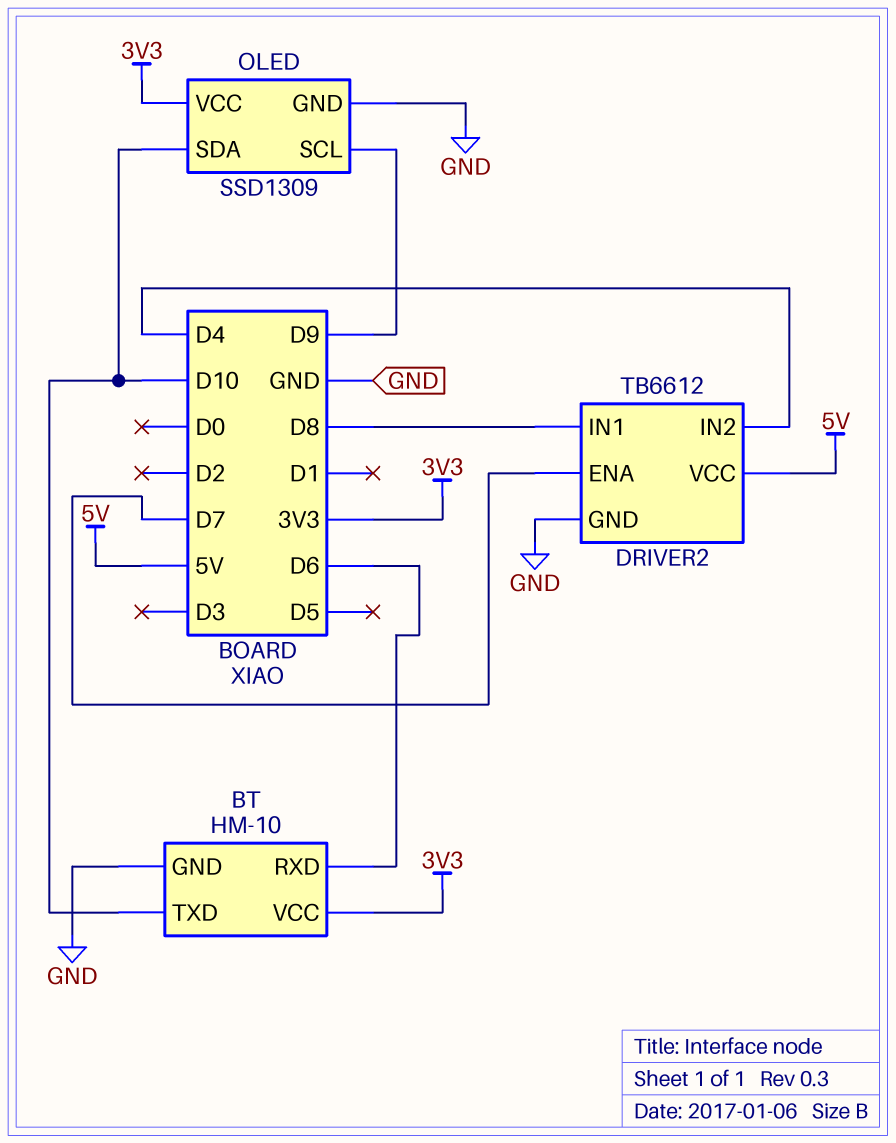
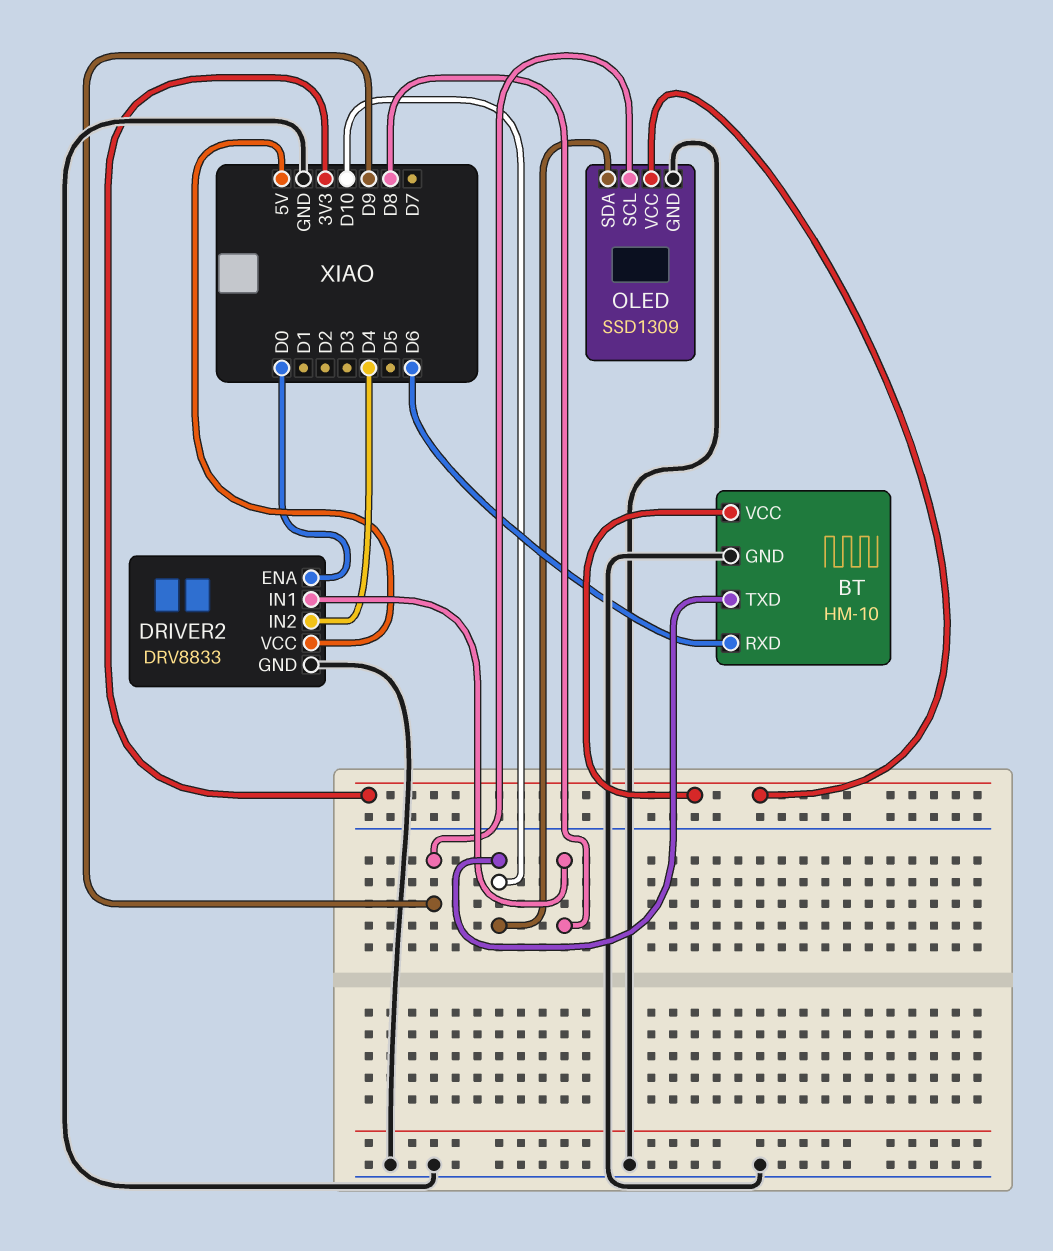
DRIVER2: TB6612 -> DRV8833
DRIVER2 pin ENA: D7 -> D0

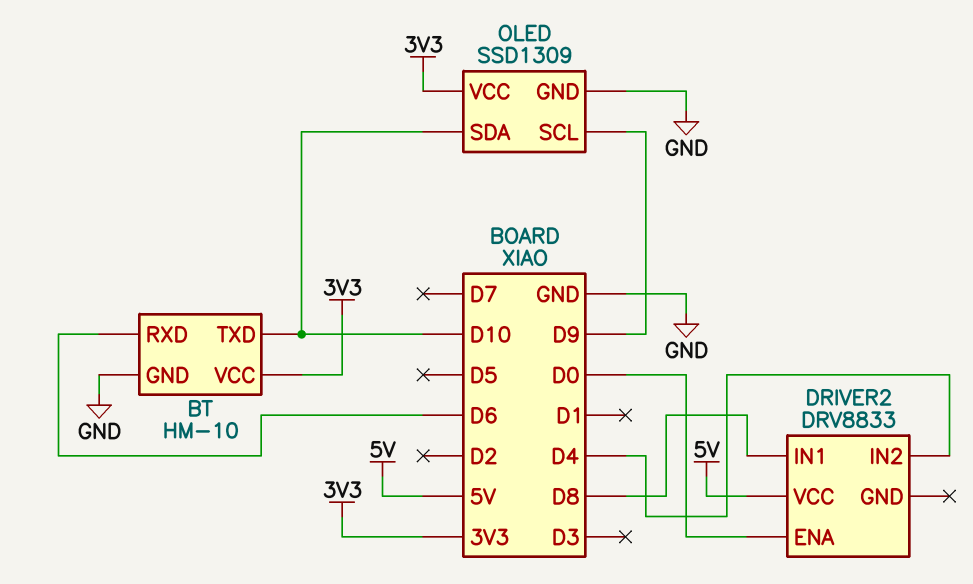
DRIVER2 pin GND: GND -> none

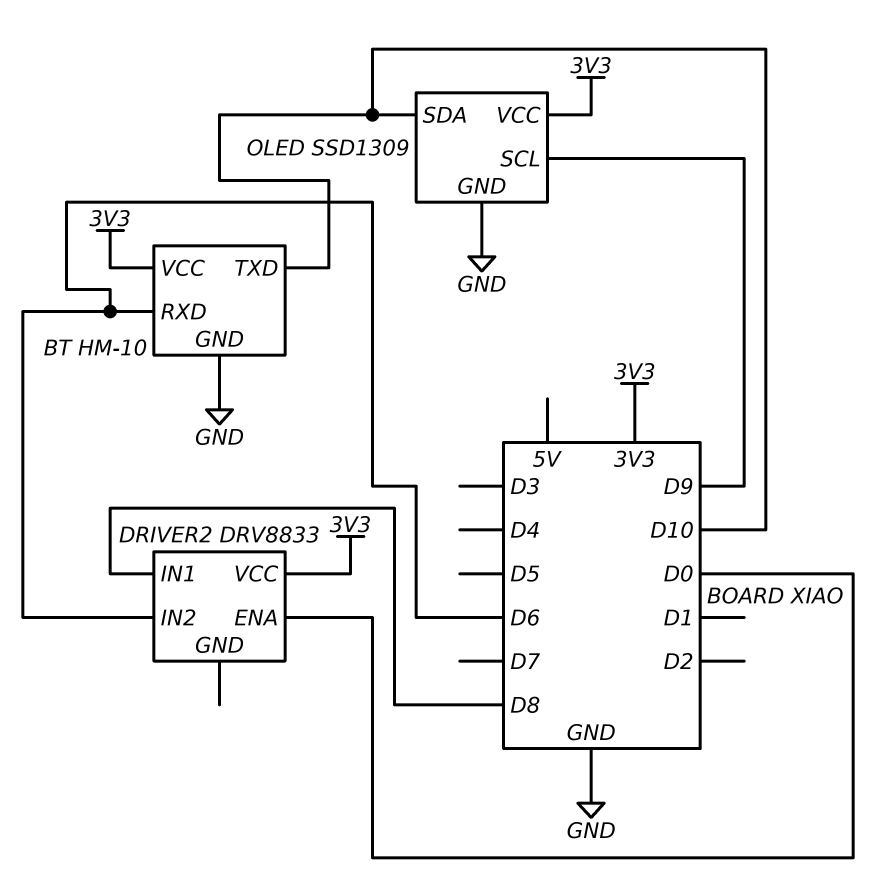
DRIVER2 pin IN2: D4 -> D6
DRIVER2 pin VCC: 5V -> 3V3

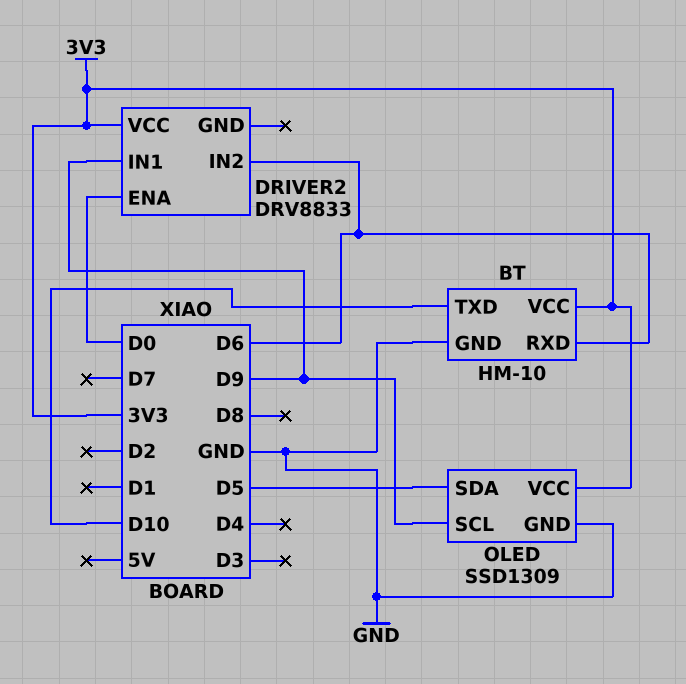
DRIVER2 pin IN1: D8 -> D9
OLED pin SDA: D10 -> D5

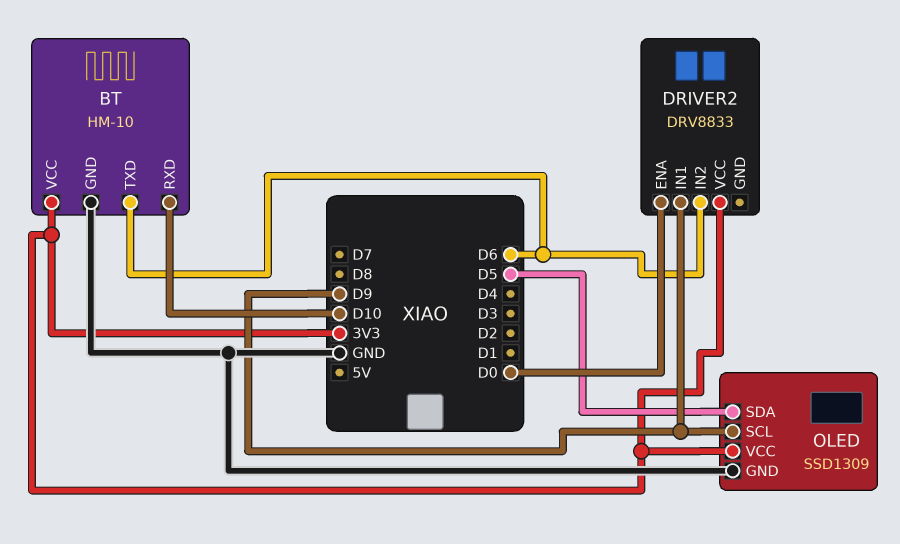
BT pin RXD: D6 -> D10
BT pin TXD: D10 -> D6

